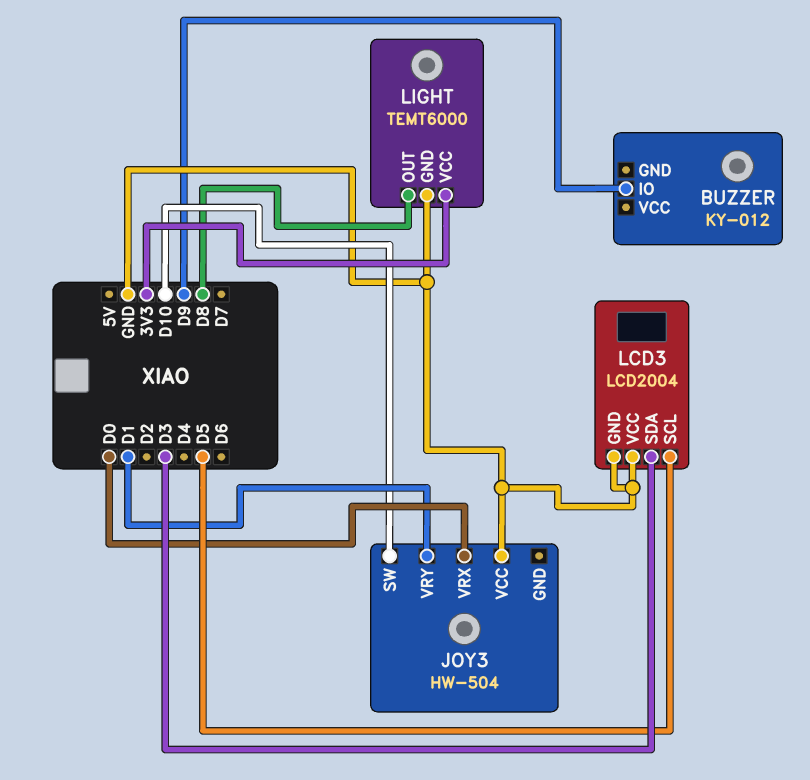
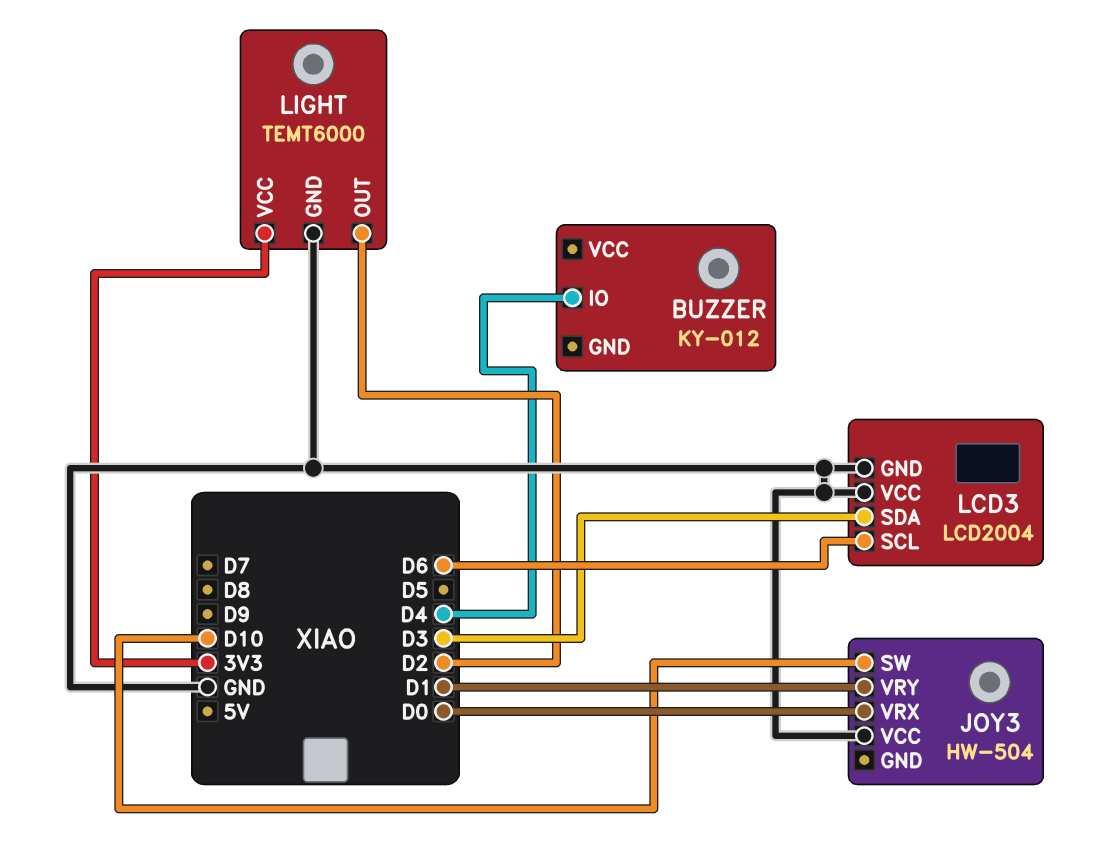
BUZZER pin IO: D9 -> D4
LCD3 pin SCL: D5 -> D6
LIGHT pin OUT: D8 -> D2

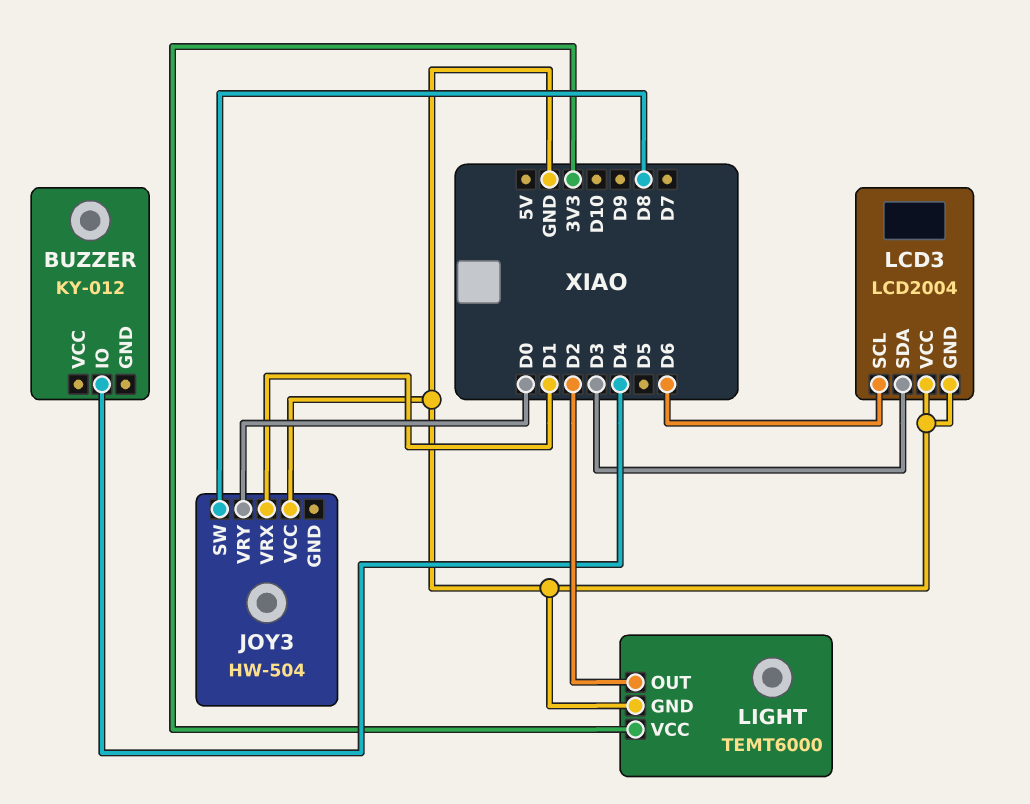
JOY3 pin SW: D10 -> D8
JOY3 pin VRX: D0 -> D1
JOY3 pin VRY: D1 -> D0

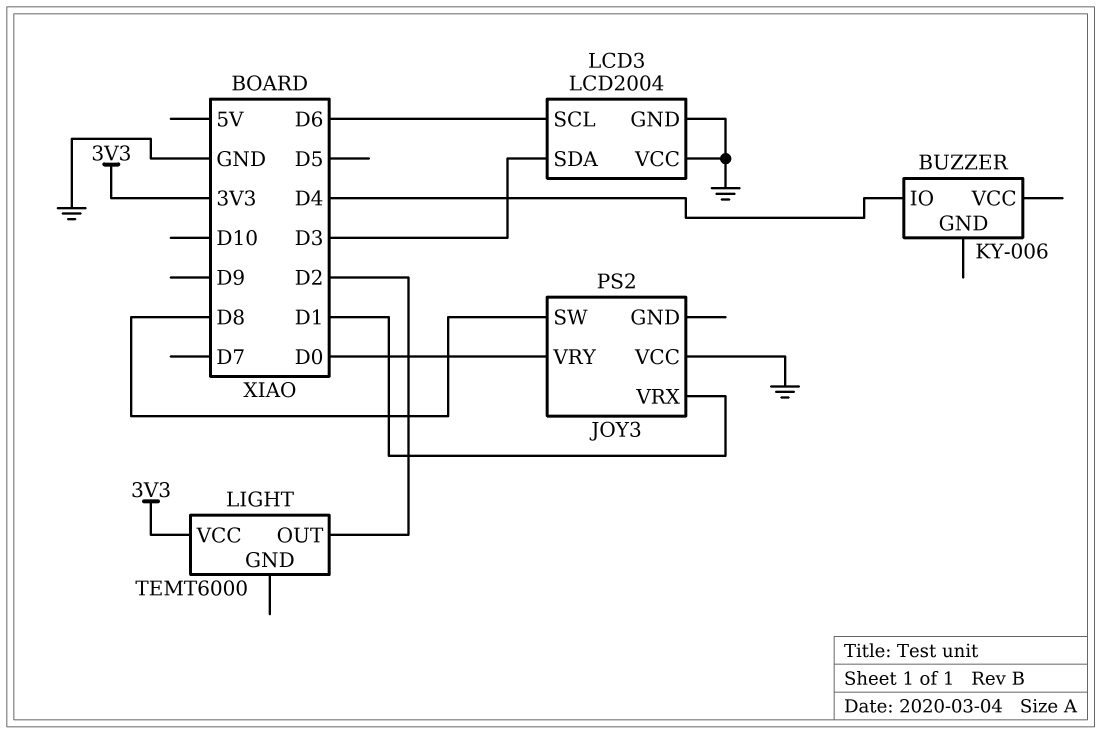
BUZZER: KY-012 -> KY-006
JOY3: HW-504 -> PS2
LIGHT pin GND: GND -> none

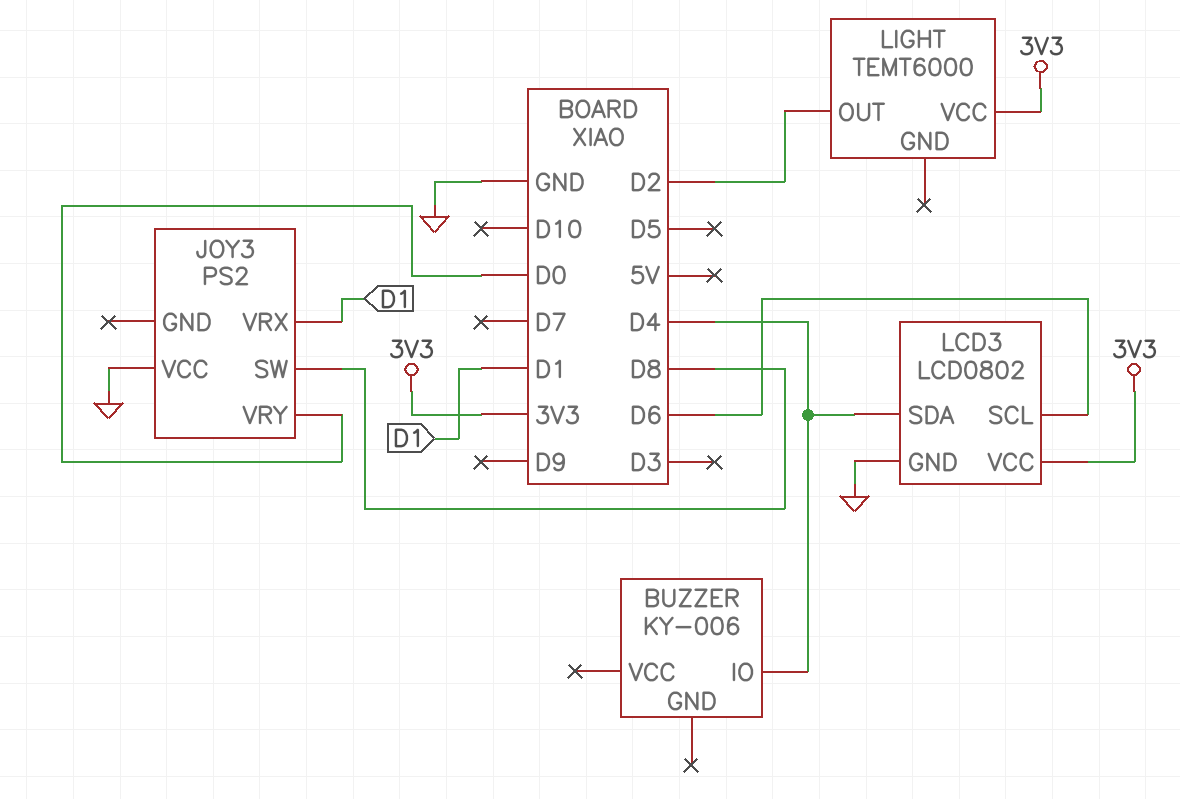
LCD3: LCD2004 -> LCD0802
LCD3 pin SDA: D3 -> D4
LCD3 pin VCC: GND -> 3V3

